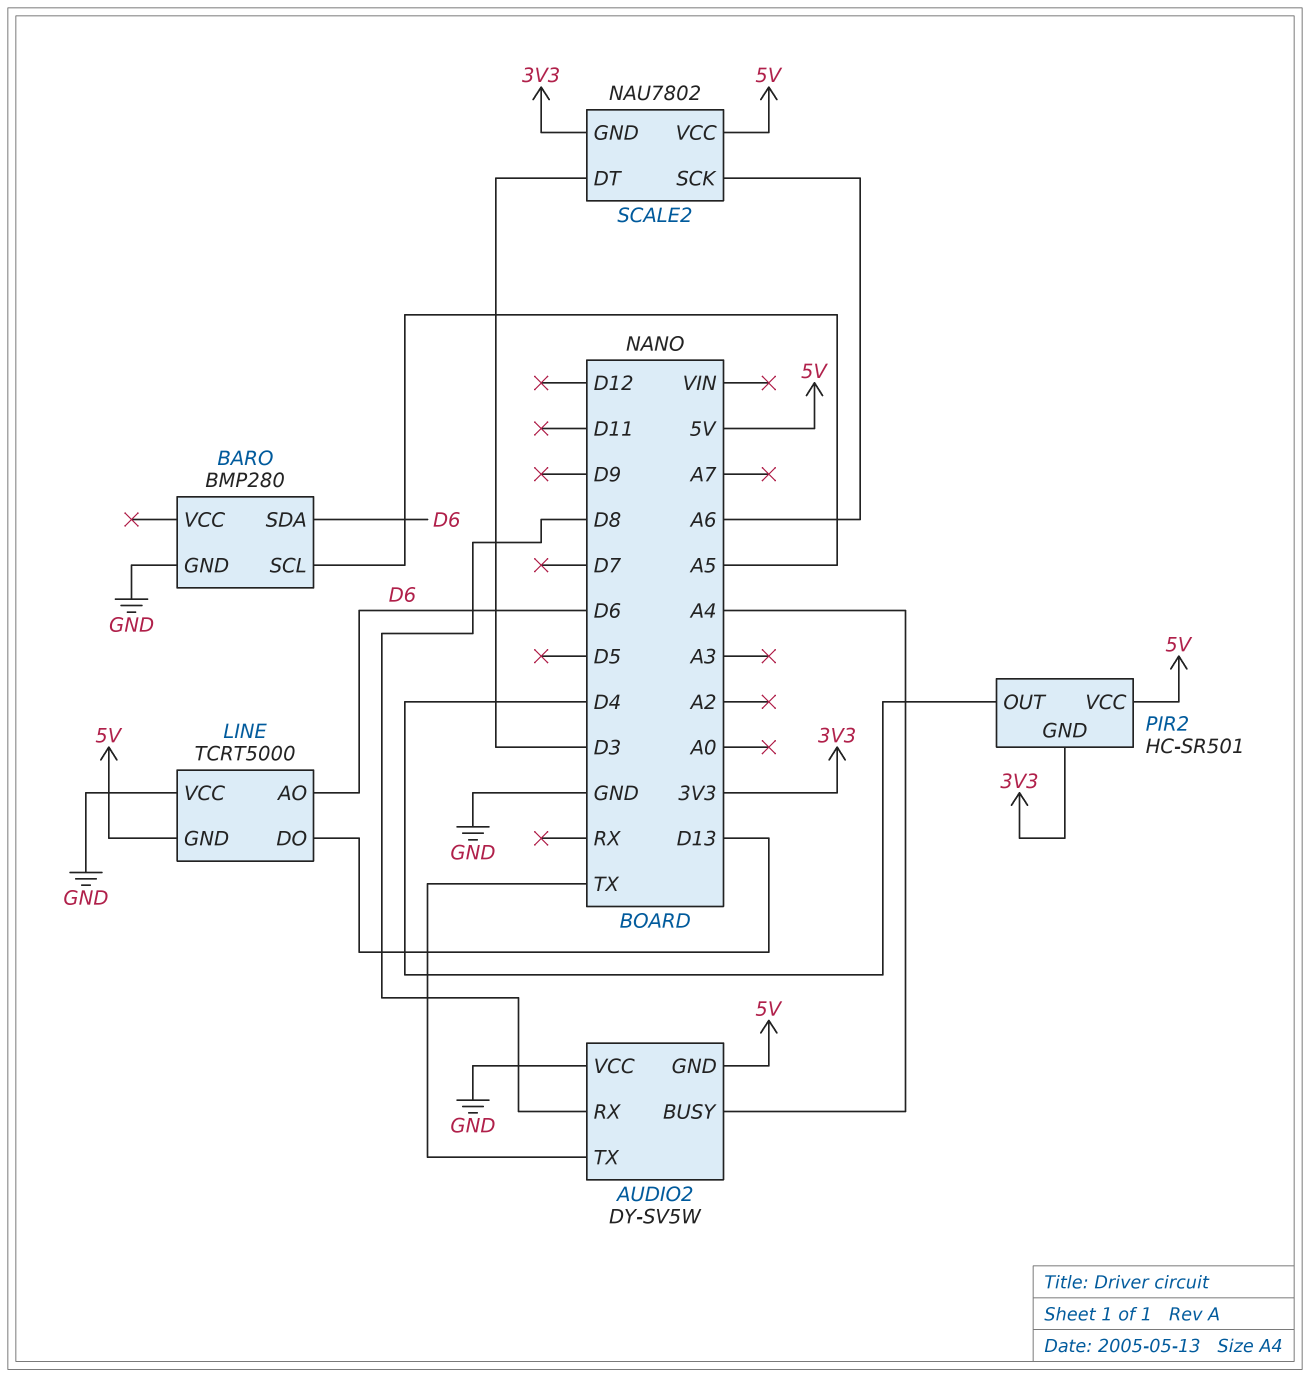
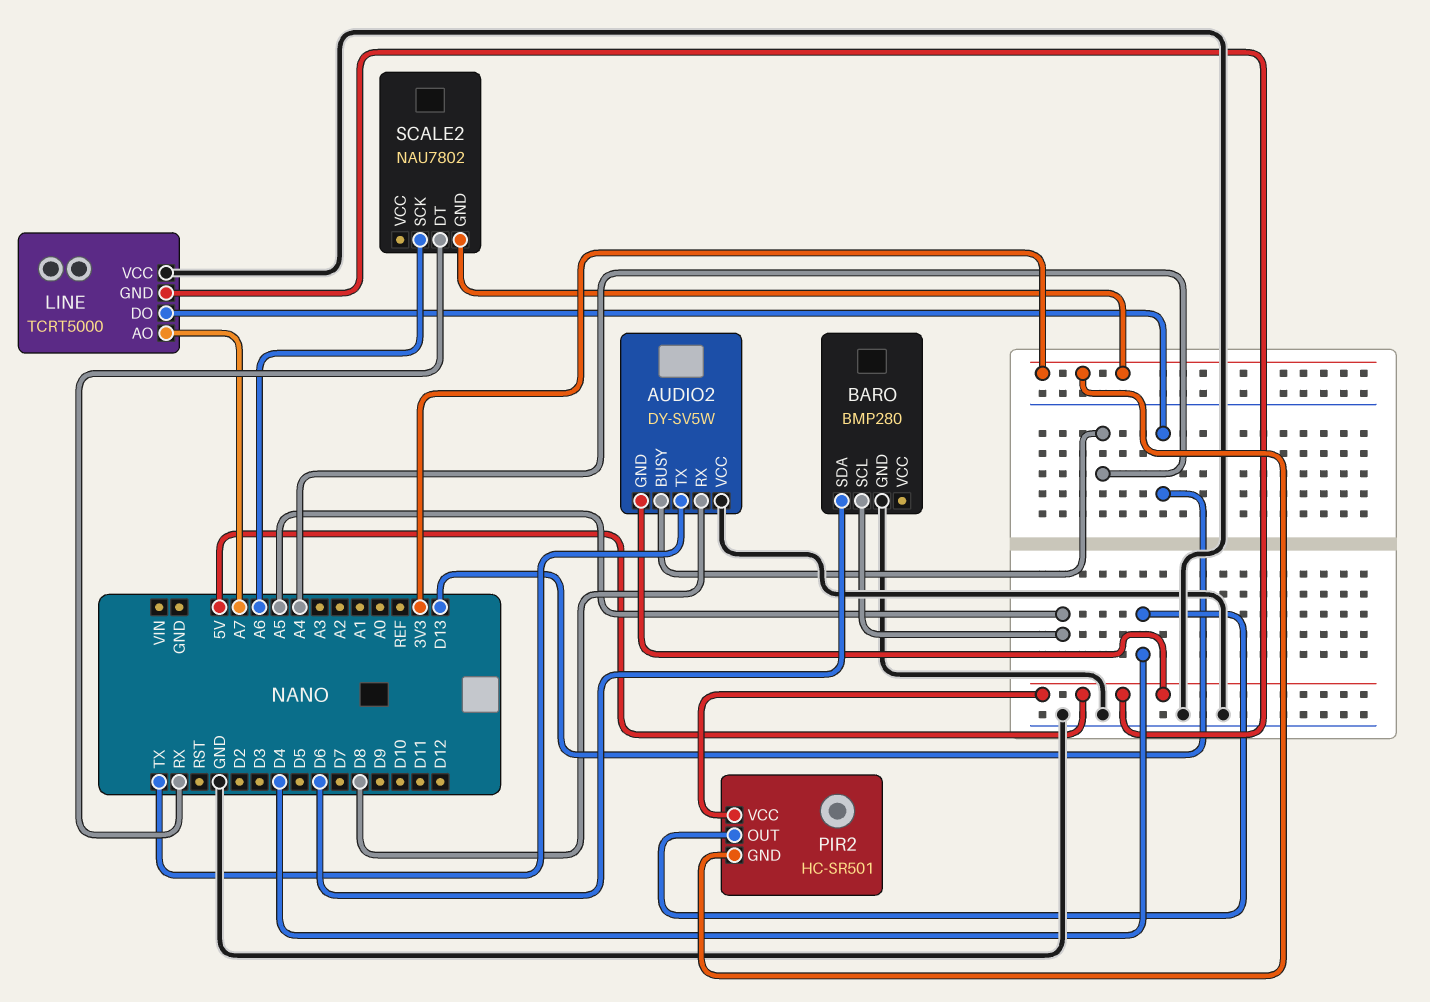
LINE pin AO: D6 -> A7
SCALE2 pin DT: D3 -> RX
SCALE2 pin VCC: 5V -> none

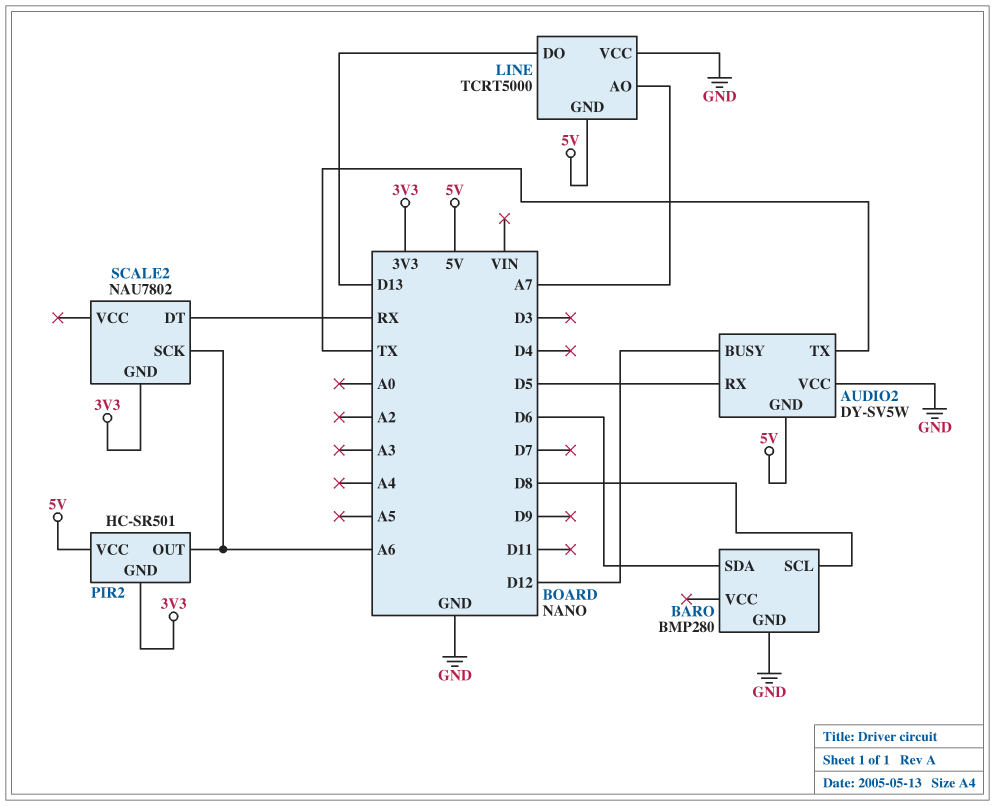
AUDIO2 pin BUSY: A4 -> D12
AUDIO2 pin RX: D8 -> D5
BARO pin SCL: A5 -> D8
PIR2 pin OUT: D4 -> A6

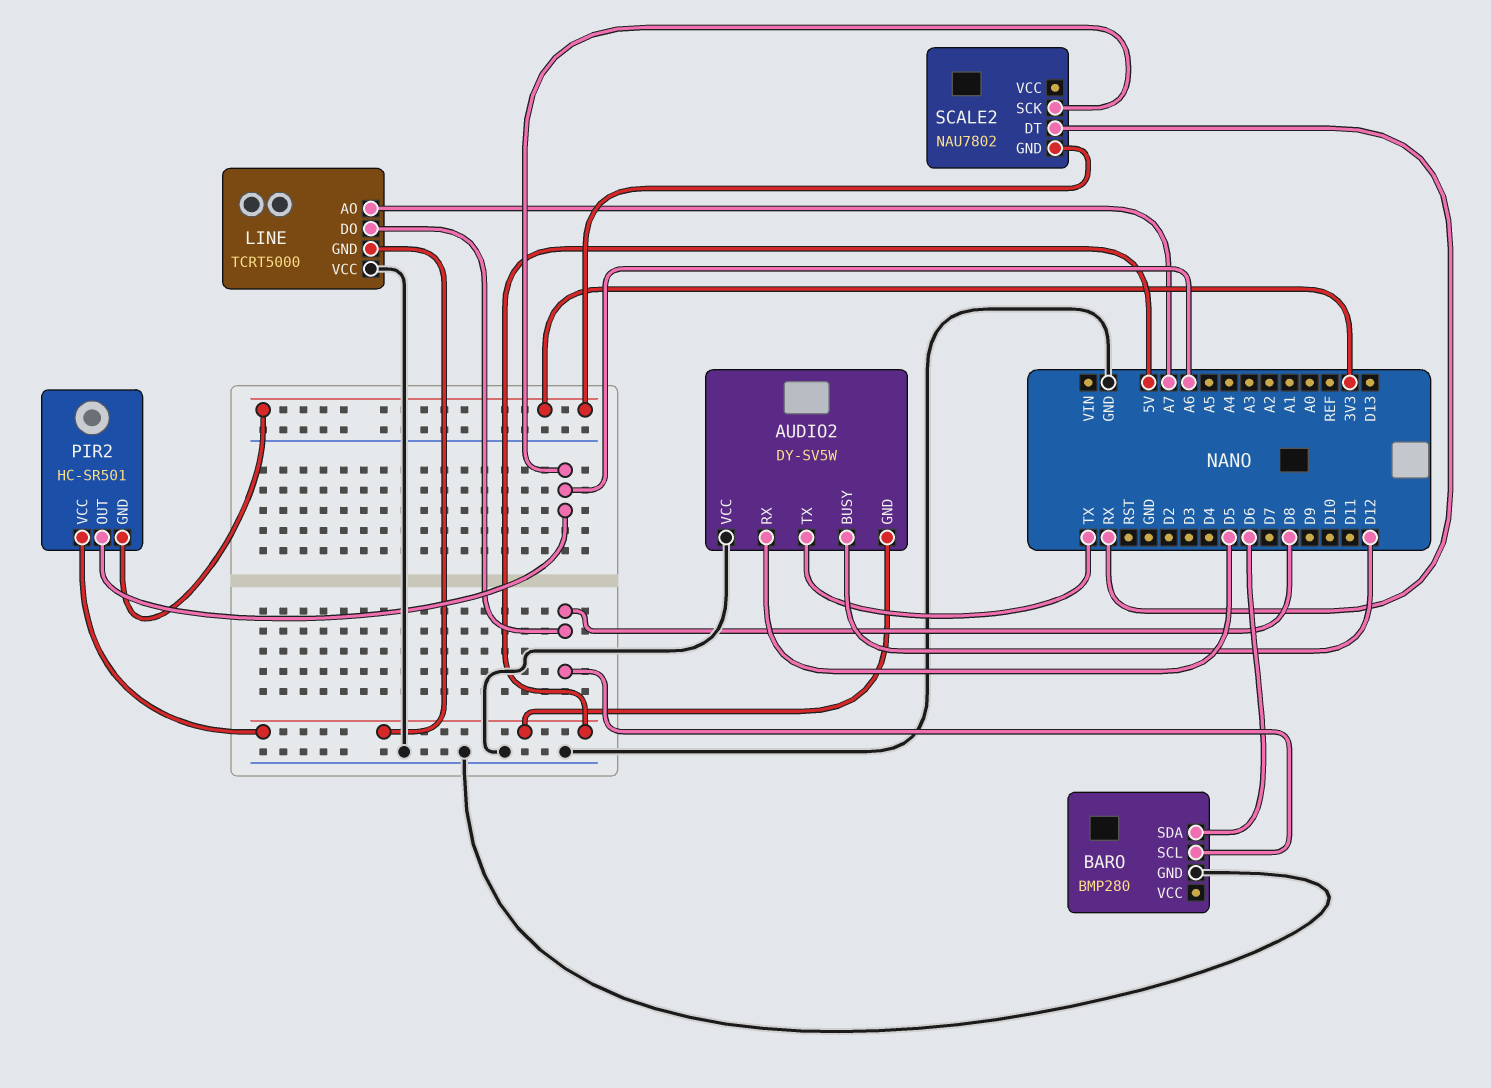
LINE pin DO: D13 -> D8

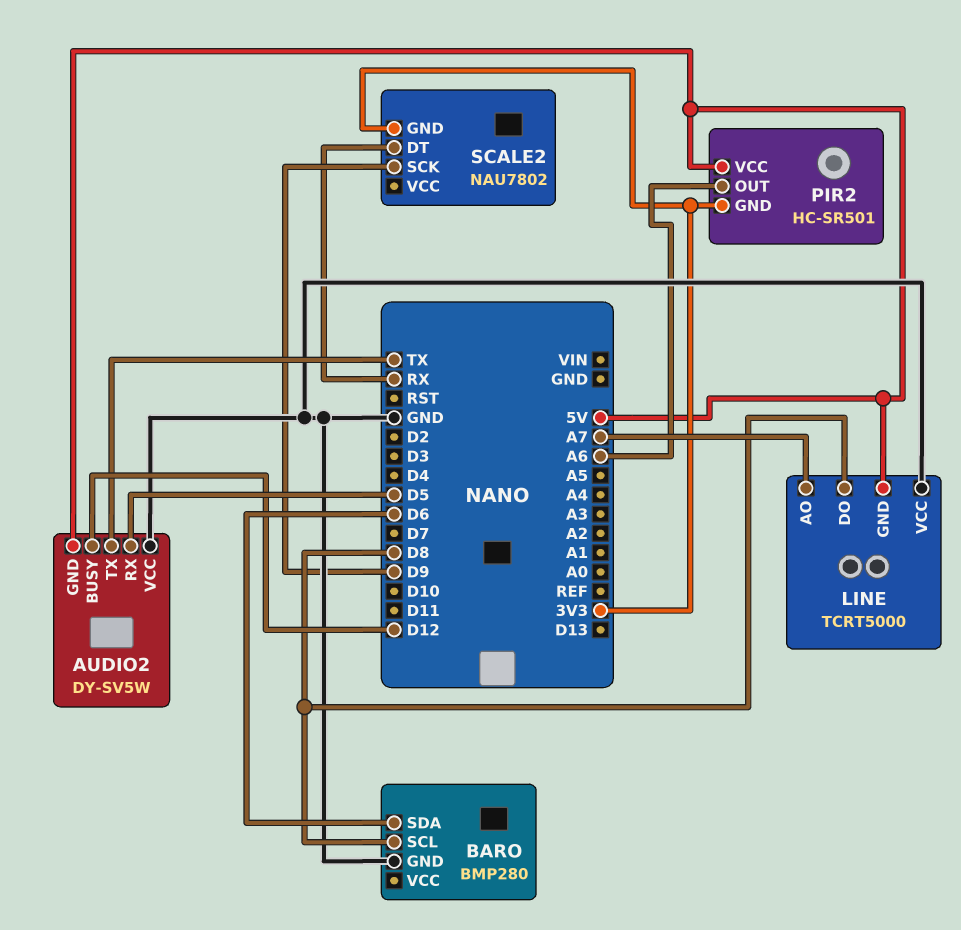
SCALE2 pin SCK: A6 -> D9

